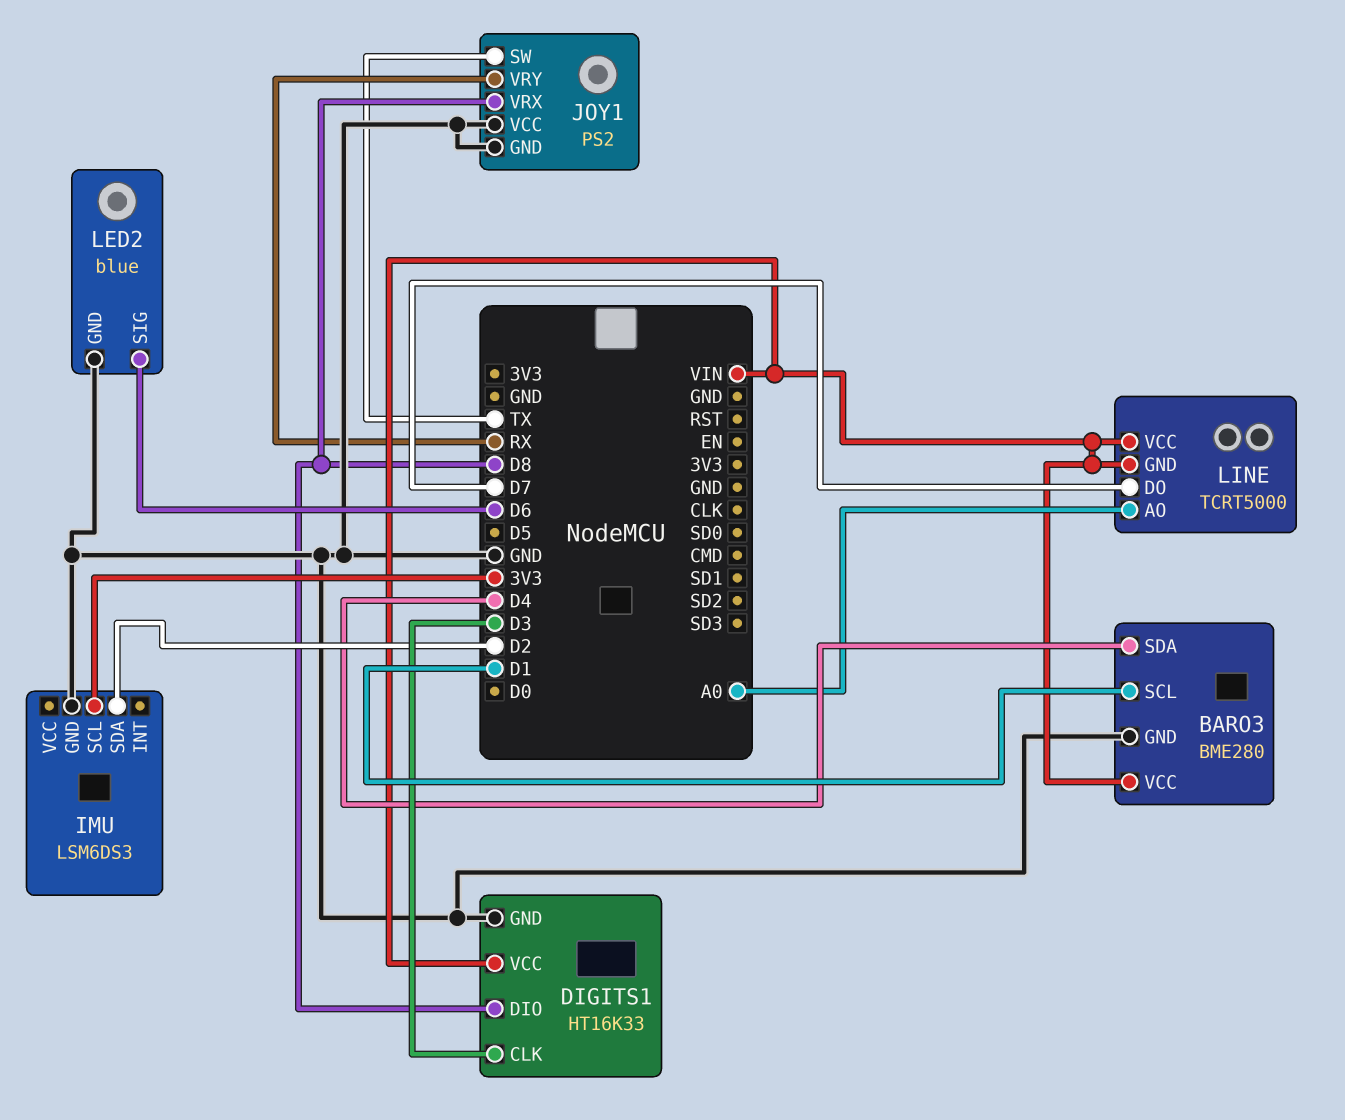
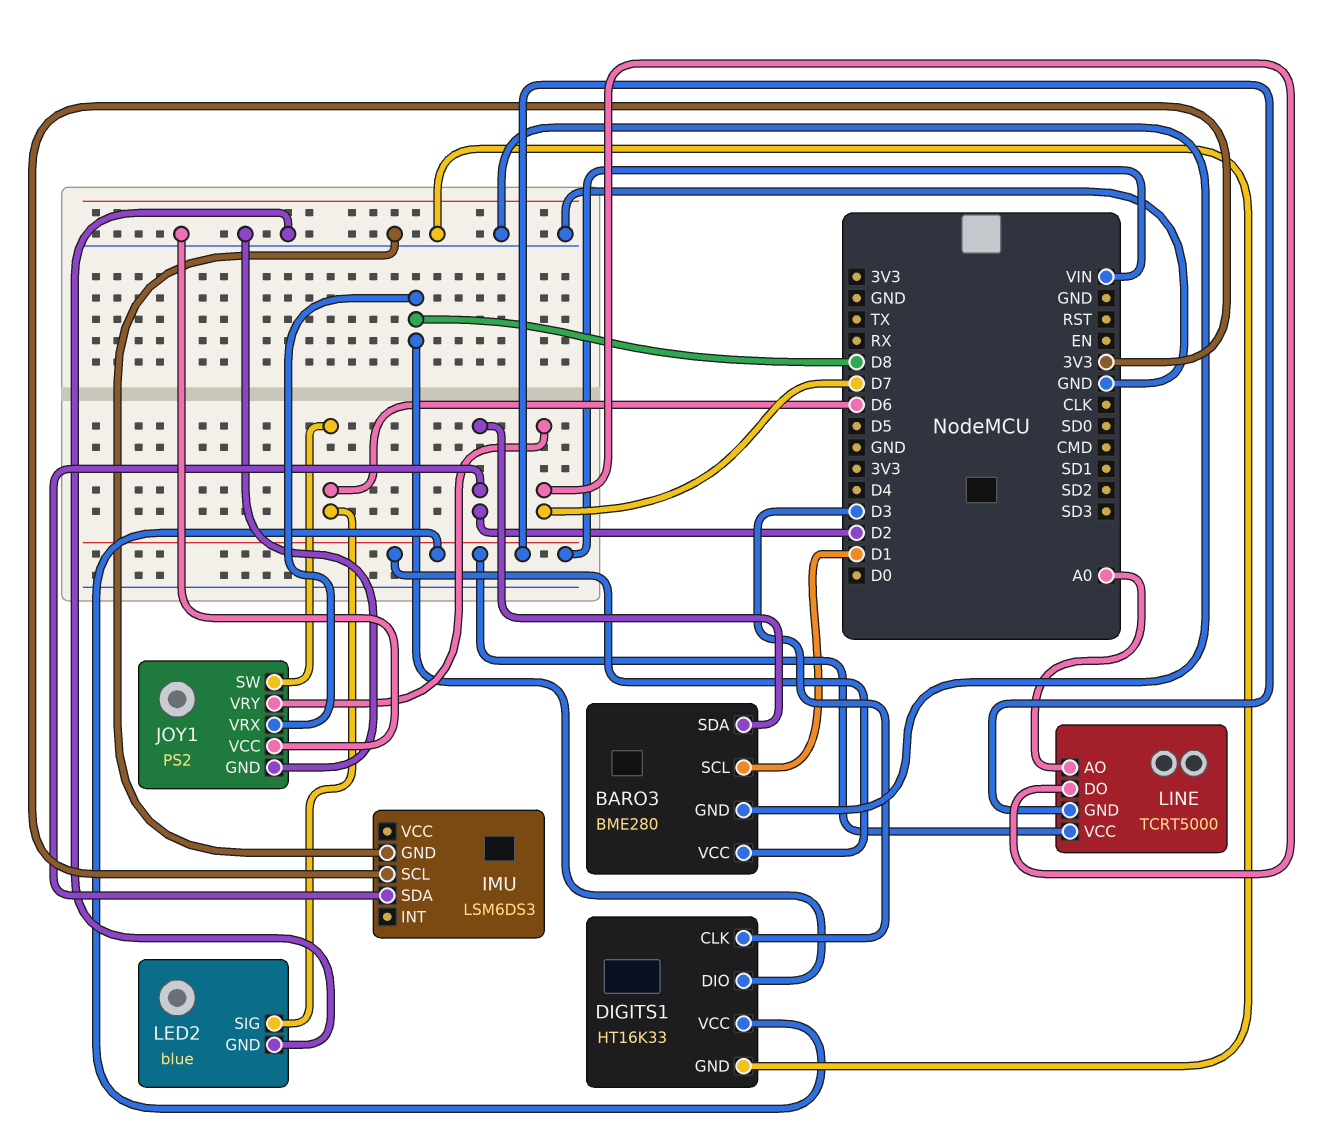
BARO3 pin SDA: D4 -> D2
JOY1 pin SW: TX -> D6
JOY1 pin VRY: RX -> D7

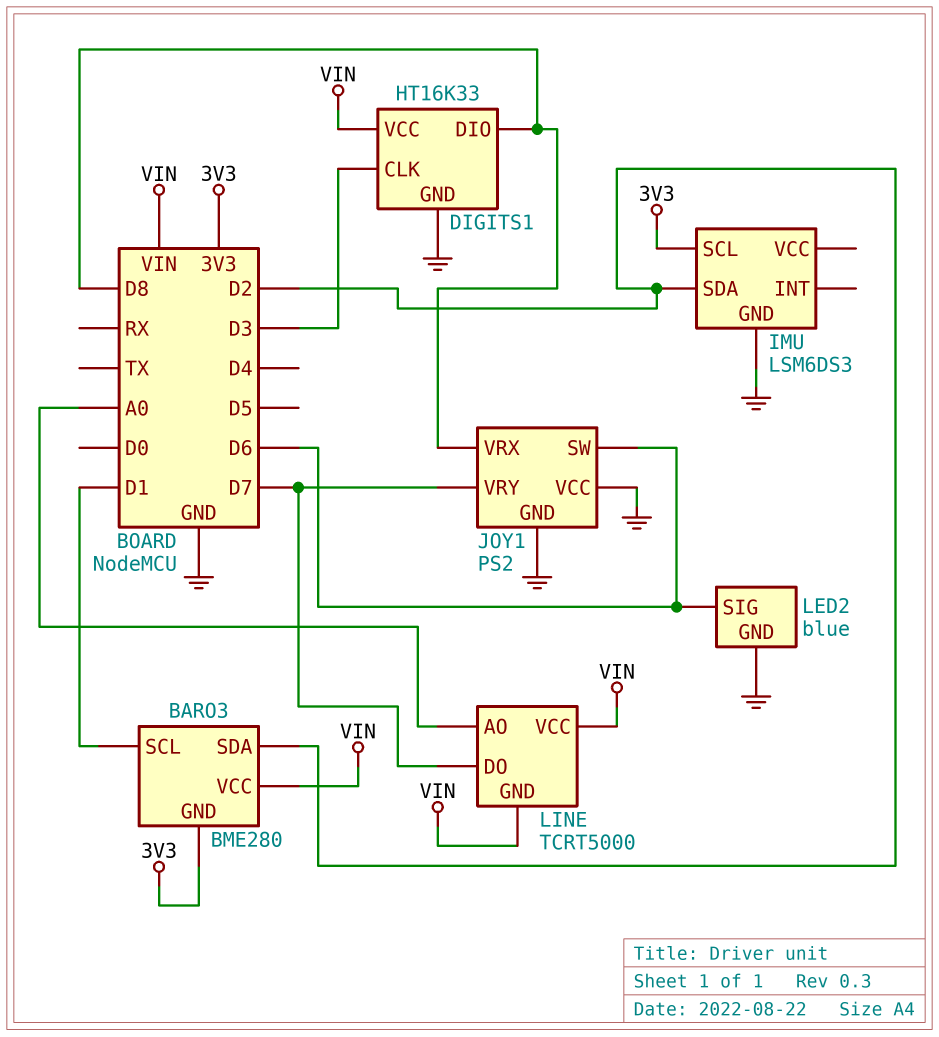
BARO3 pin GND: GND -> 3V3

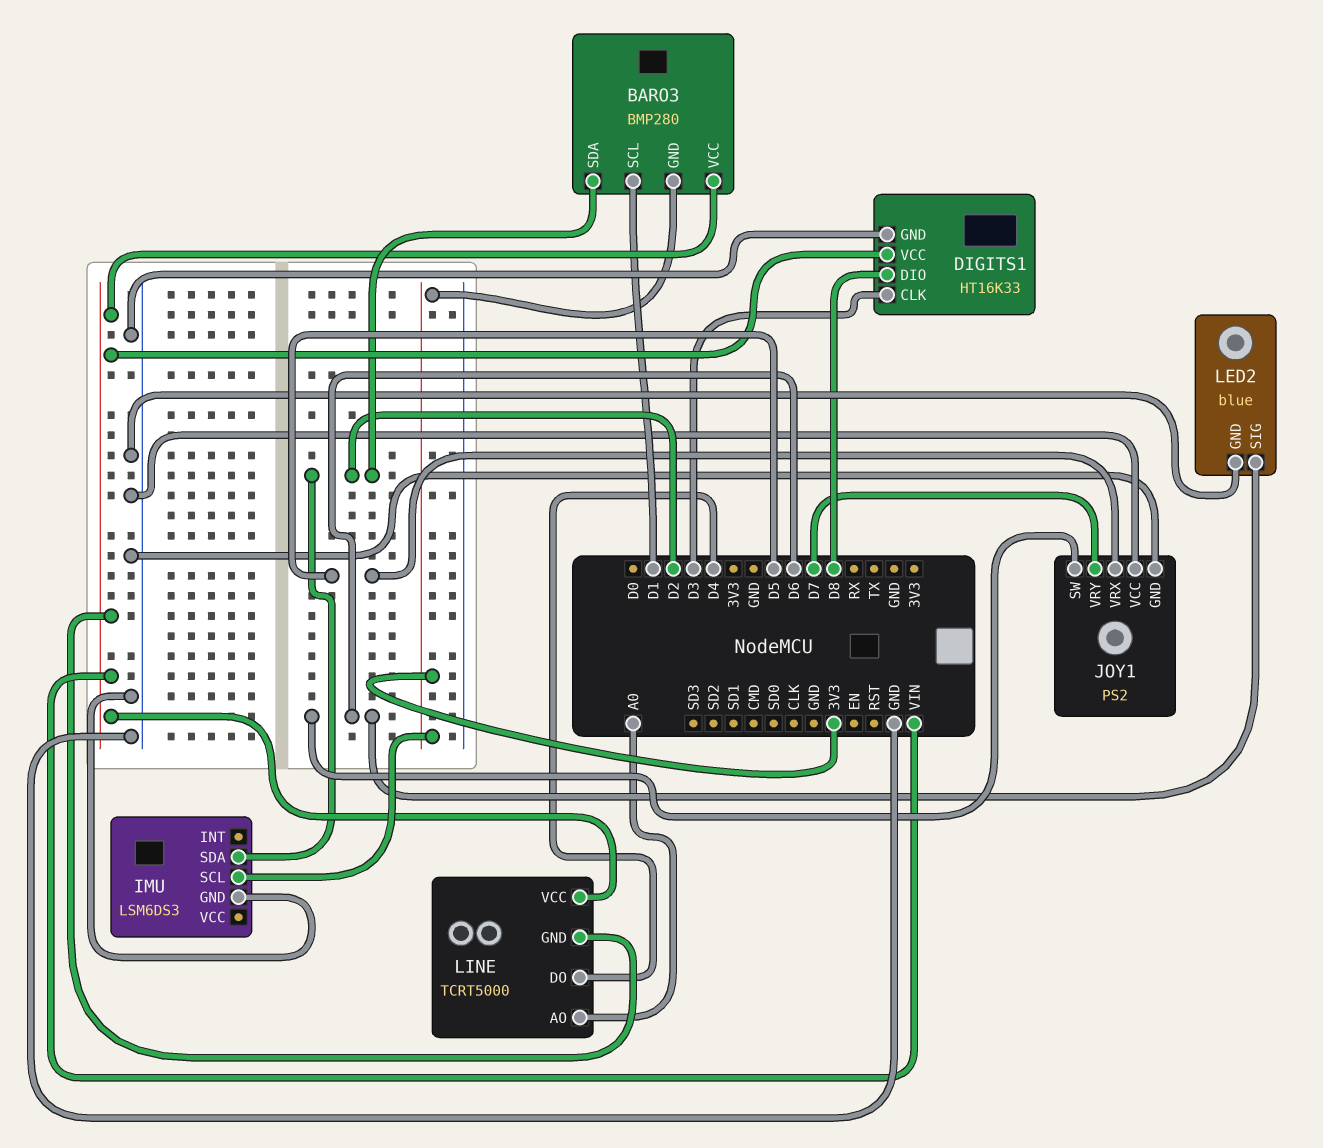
BARO3: BME280 -> BMP280
JOY1 pin VRX: D8 -> D5
LINE pin DO: D7 -> D4

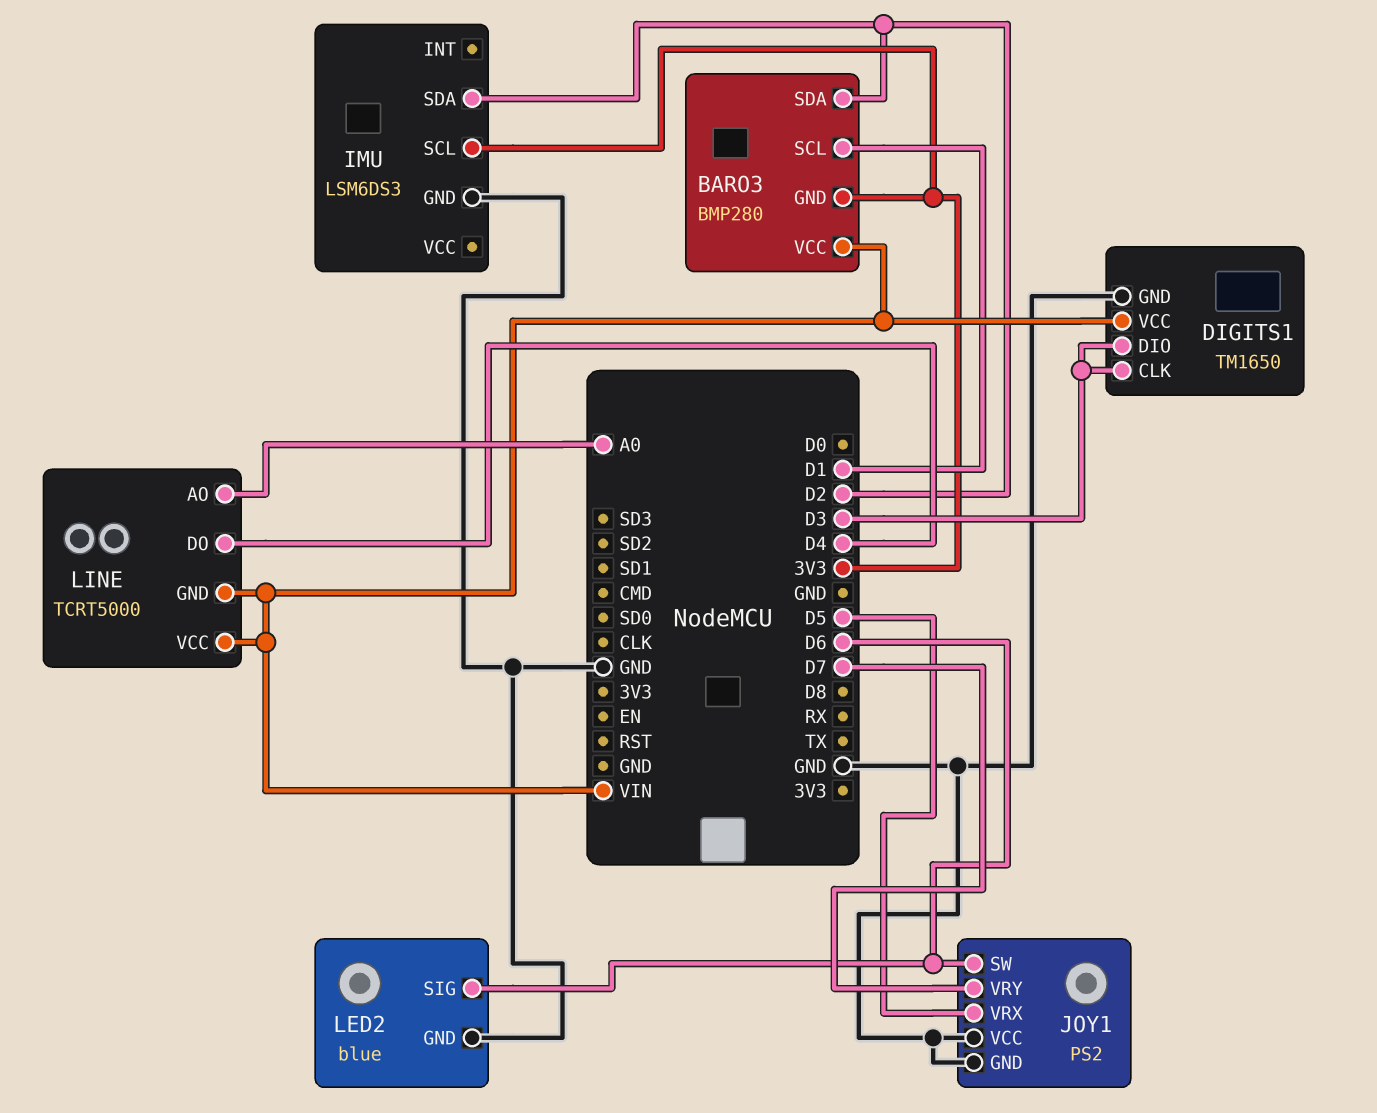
DIGITS1: HT16K33 -> TM1650
DIGITS1 pin DIO: D8 -> D3

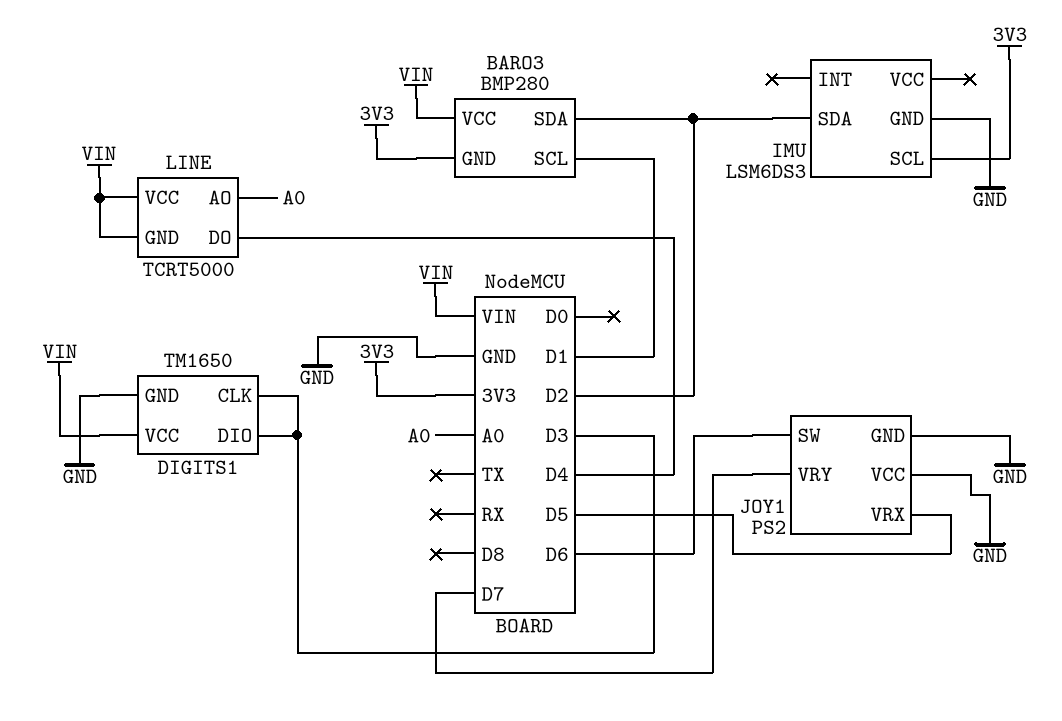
LED2: blue -> none
LED2 pin GND: GND -> none
LED2 pin SIG: D6 -> none

